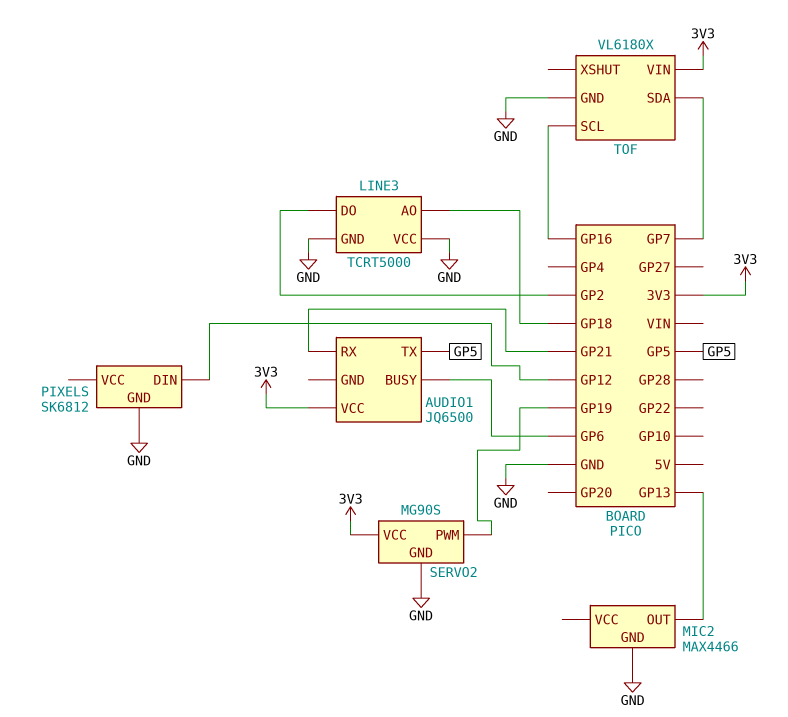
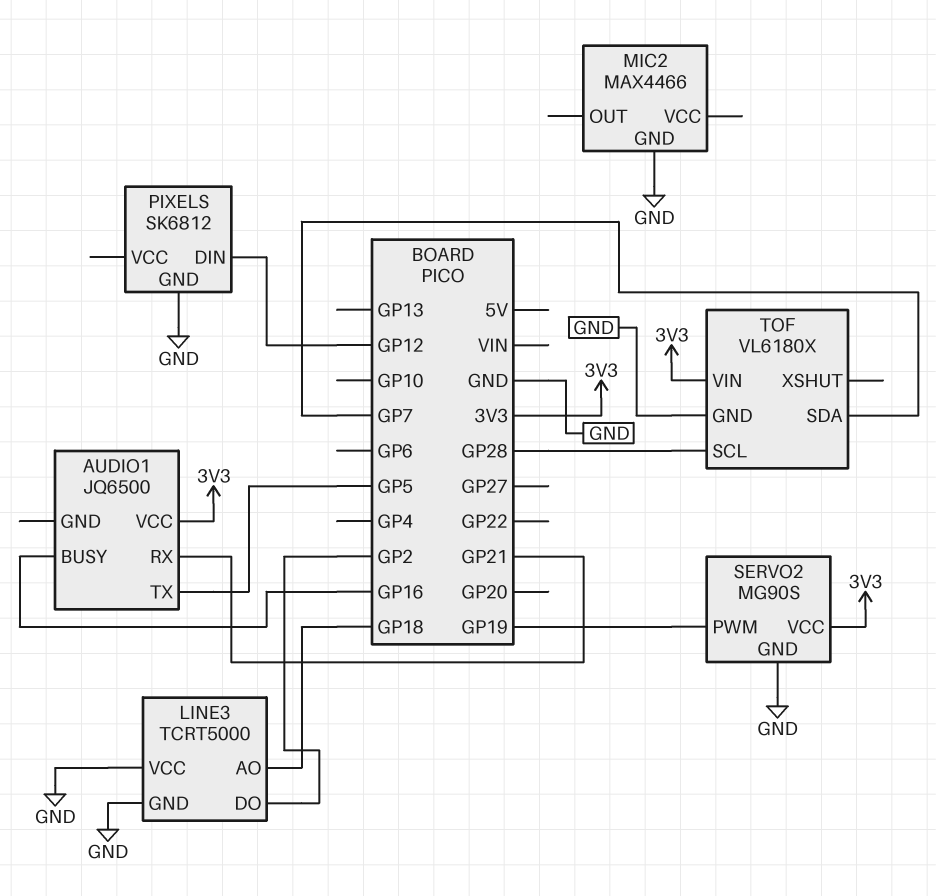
AUDIO1 pin BUSY: GP6 -> GP16
MIC2 pin OUT: GP13 -> none
TOF pin SCL: GP16 -> GP28

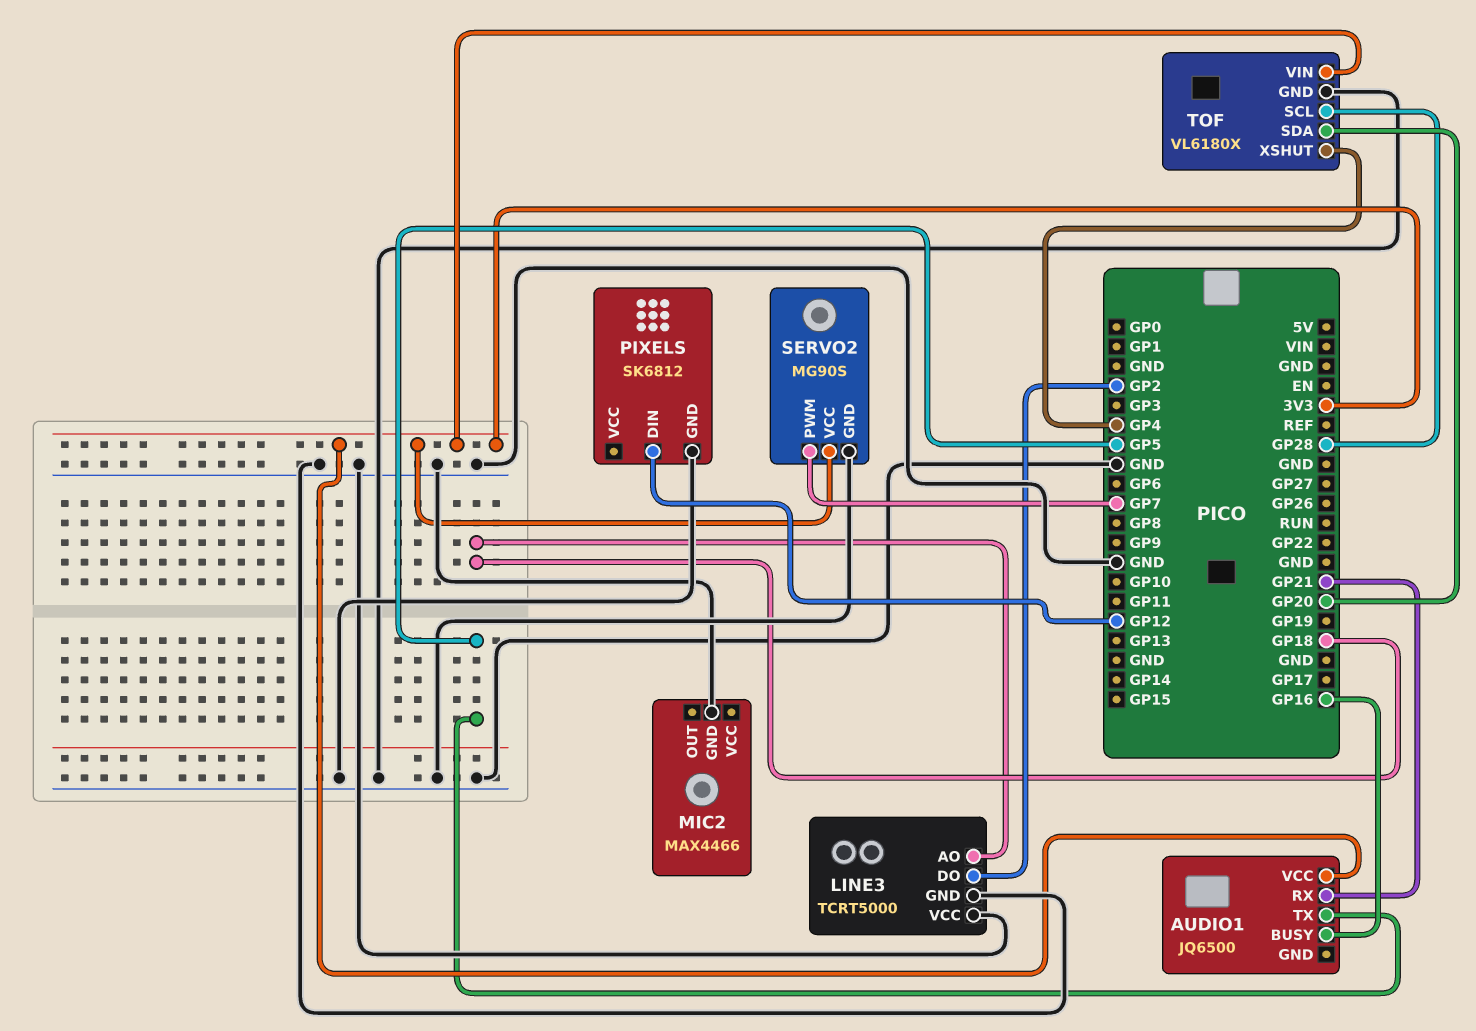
SERVO2 pin PWM: GP19 -> GP7
TOF pin SDA: GP7 -> GP20
TOF pin XSHUT: none -> GP4

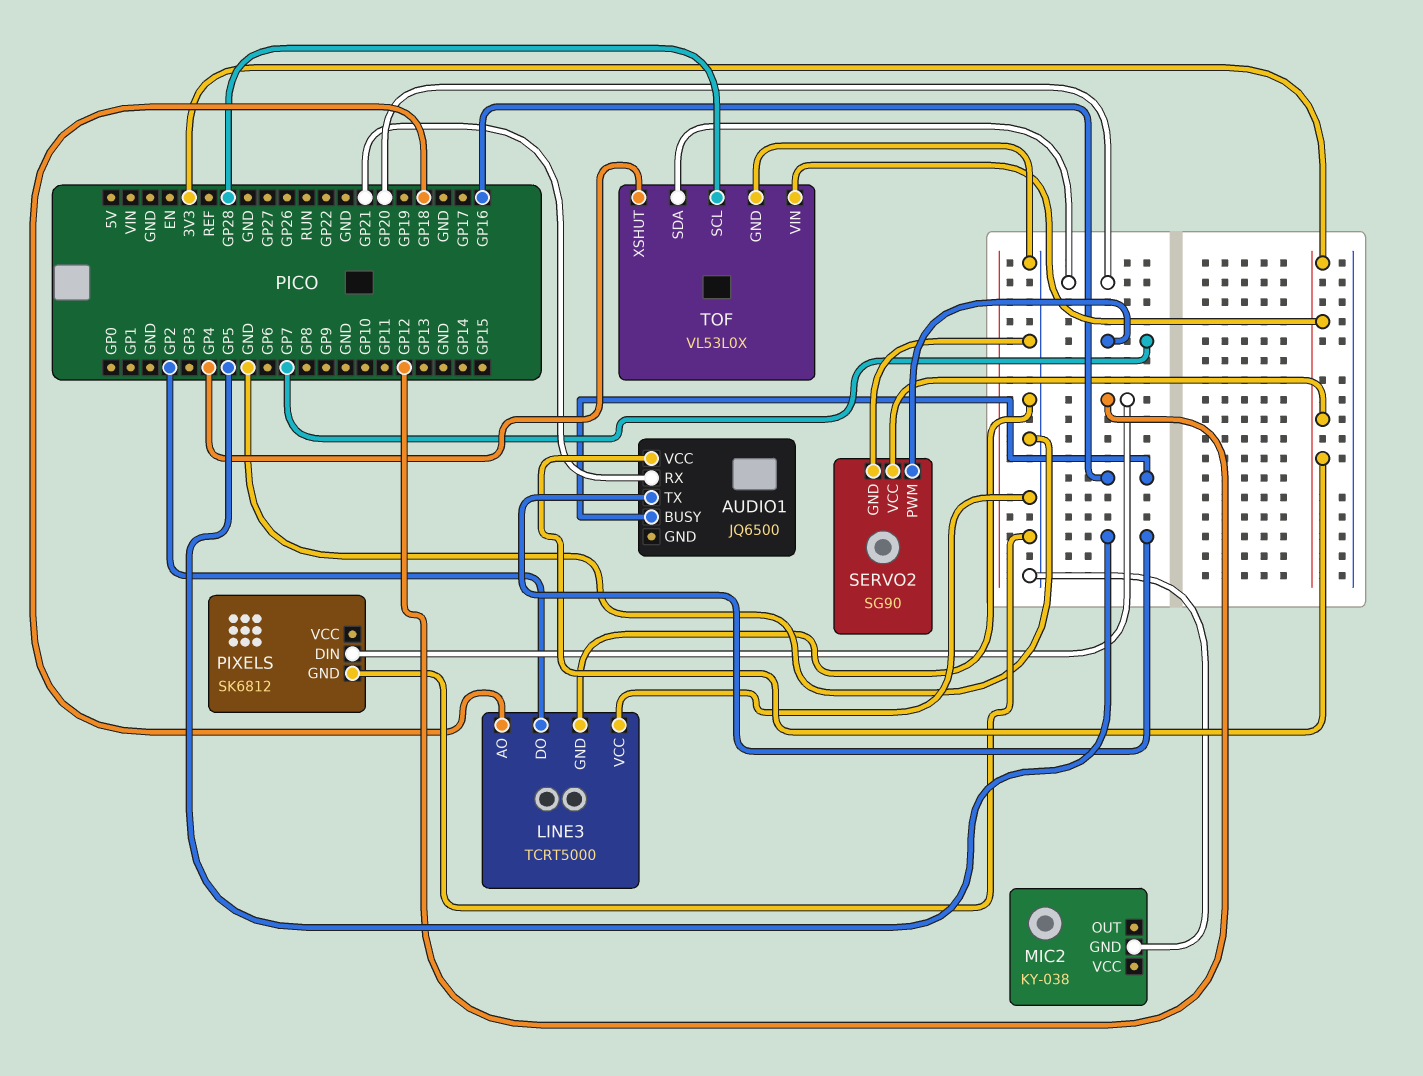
MIC2: MAX4466 -> KY-038
SERVO2: MG90S -> SG90
TOF: VL6180X -> VL53L0X

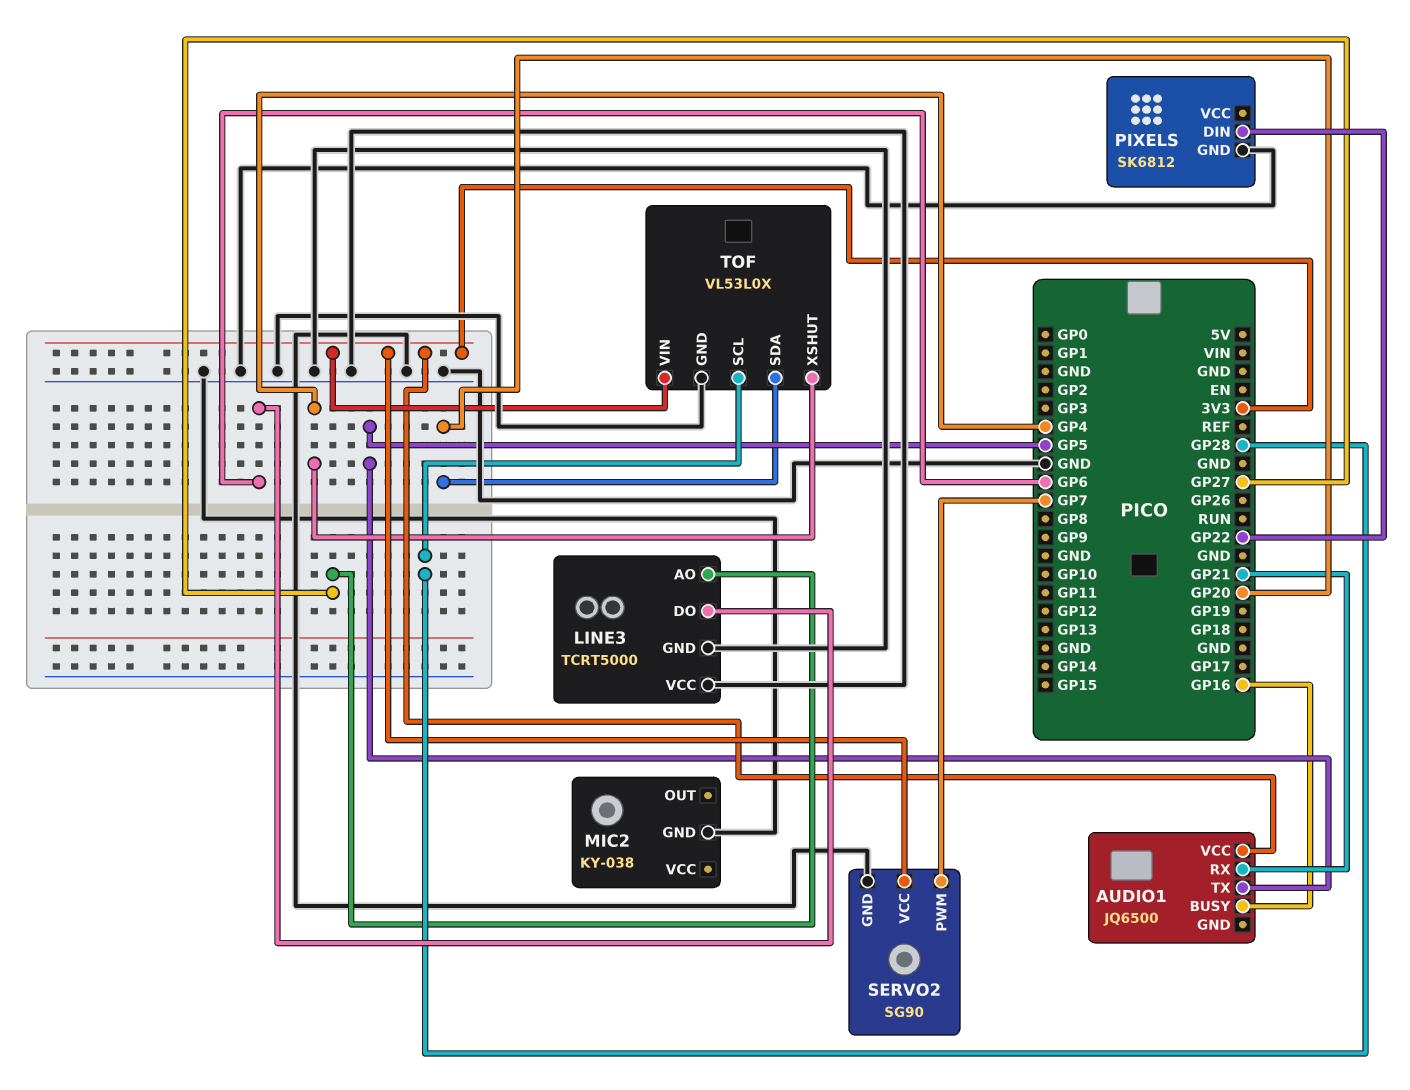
LINE3 pin AO: GP18 -> GP27
LINE3 pin DO: GP2 -> GP6
PIXELS pin DIN: GP12 -> GP22

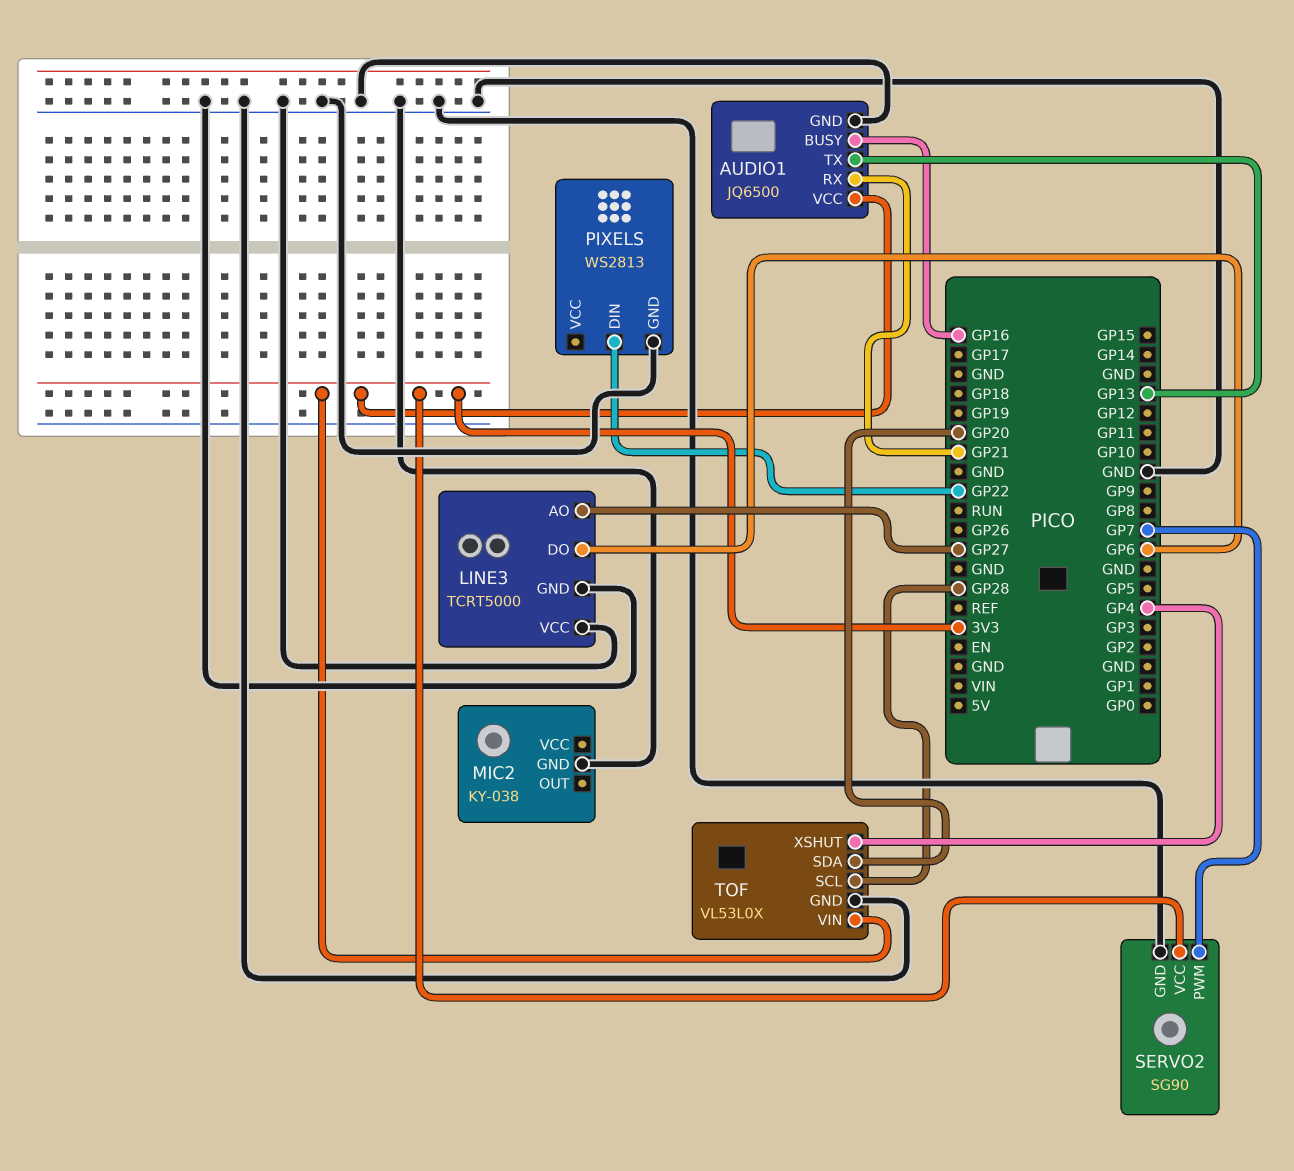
AUDIO1 pin GND: none -> GND
AUDIO1 pin TX: GP5 -> GP13
PIXELS: SK6812 -> WS2813

